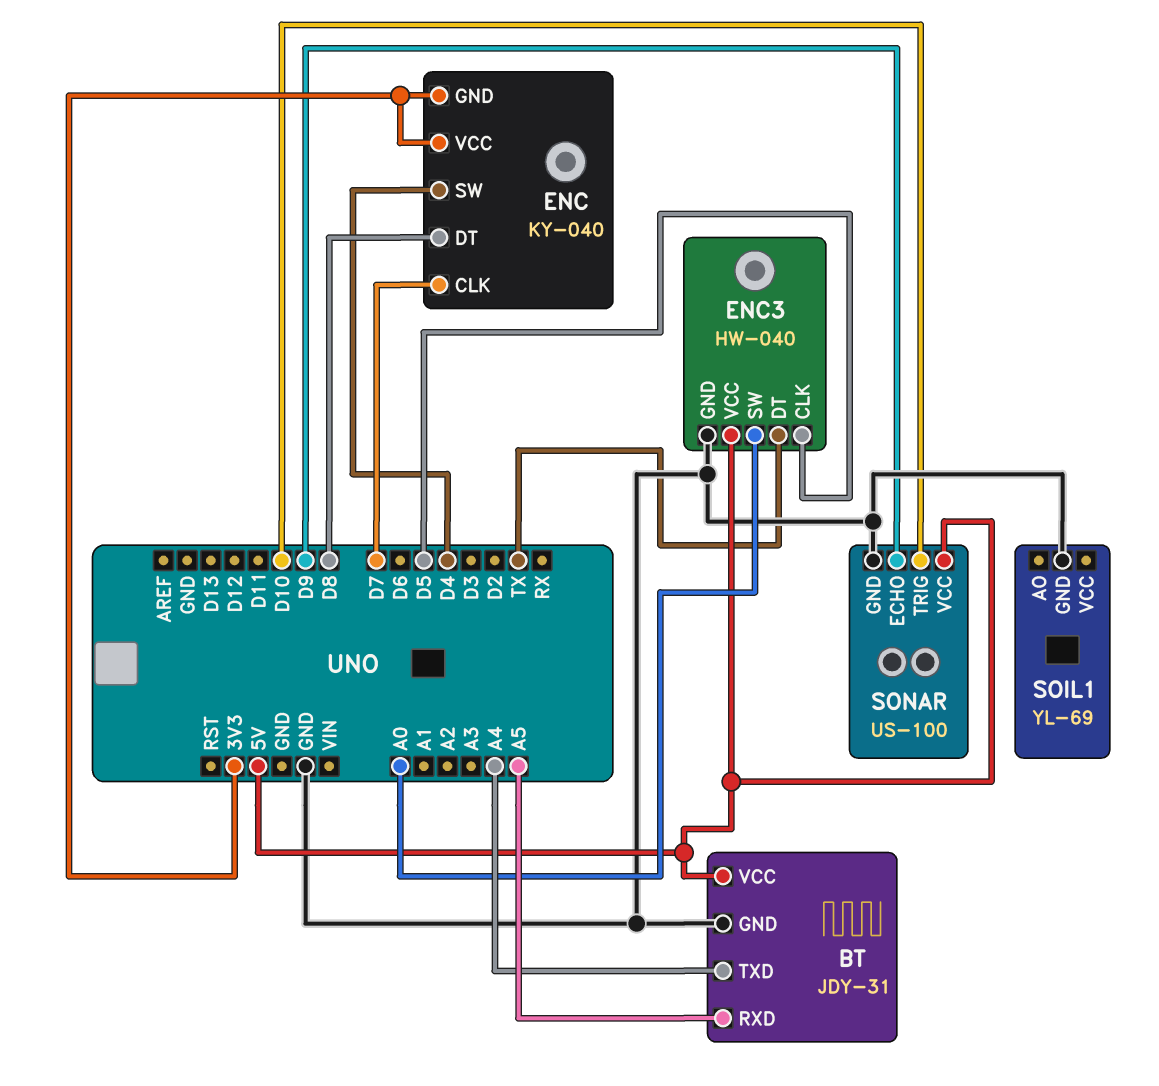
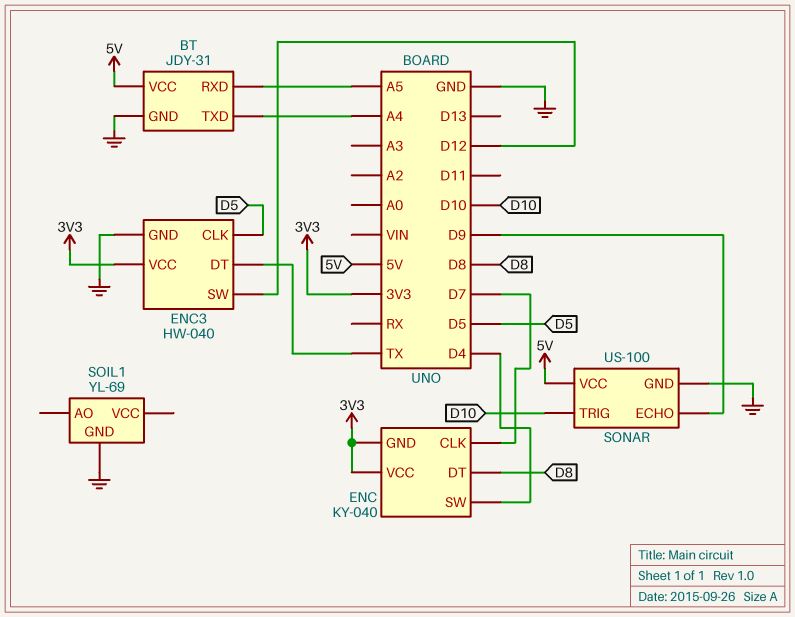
ENC3 pin SW: A0 -> D12
ENC3 pin VCC: 5V -> 3V3

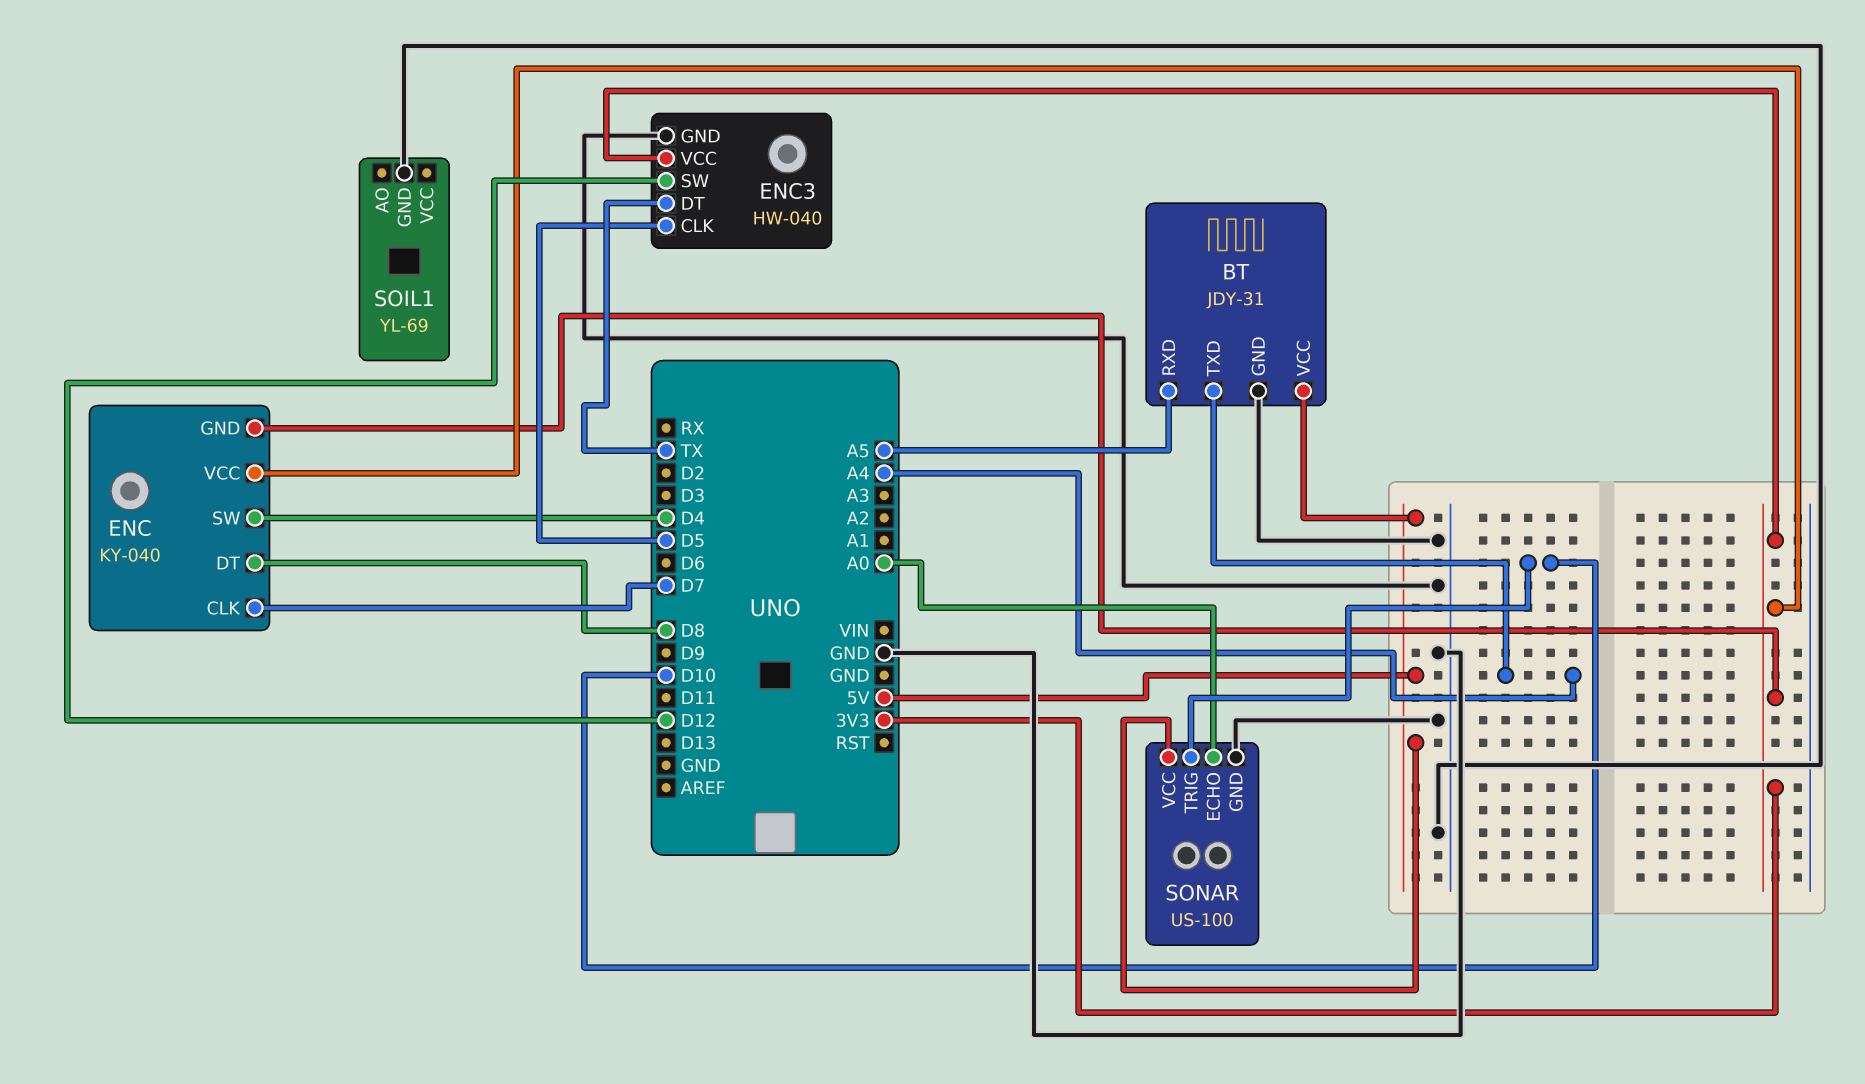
SONAR pin ECHO: D9 -> A0

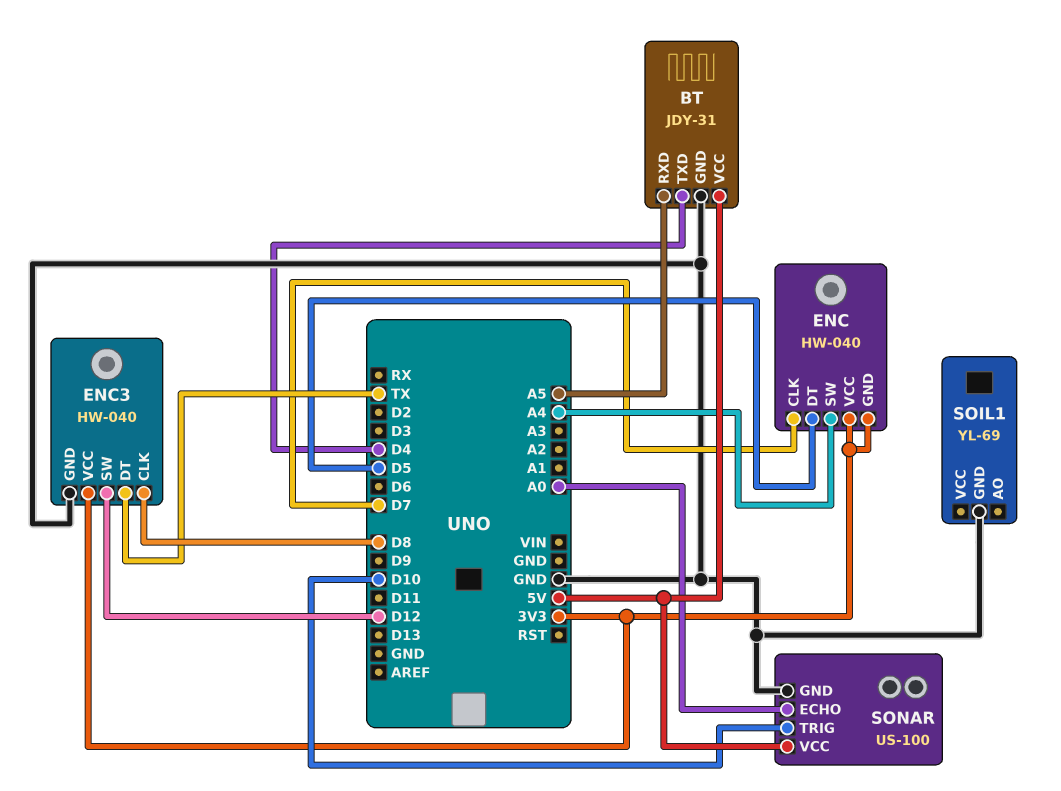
BT pin TXD: A4 -> D4
ENC: KY-040 -> HW-040
ENC pin DT: D8 -> D5
ENC pin SW: D4 -> A4
ENC3 pin CLK: D5 -> D8

